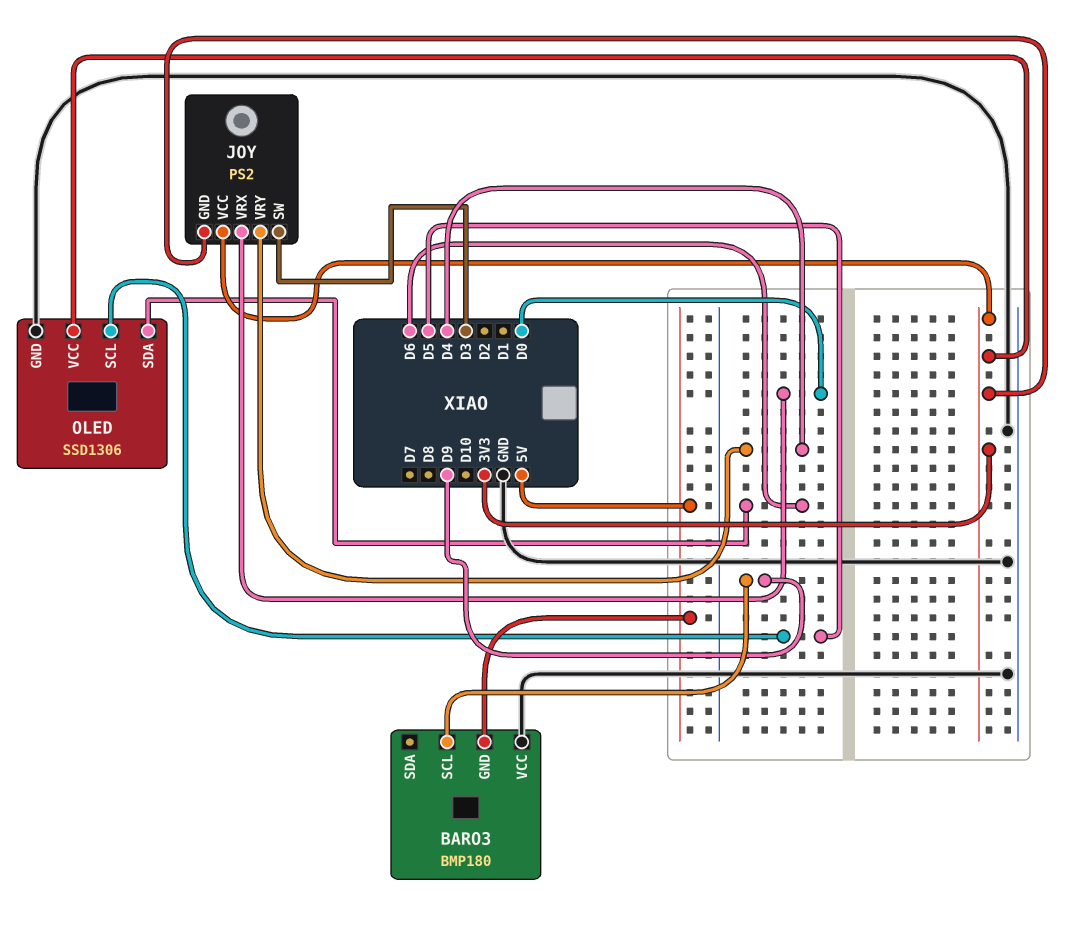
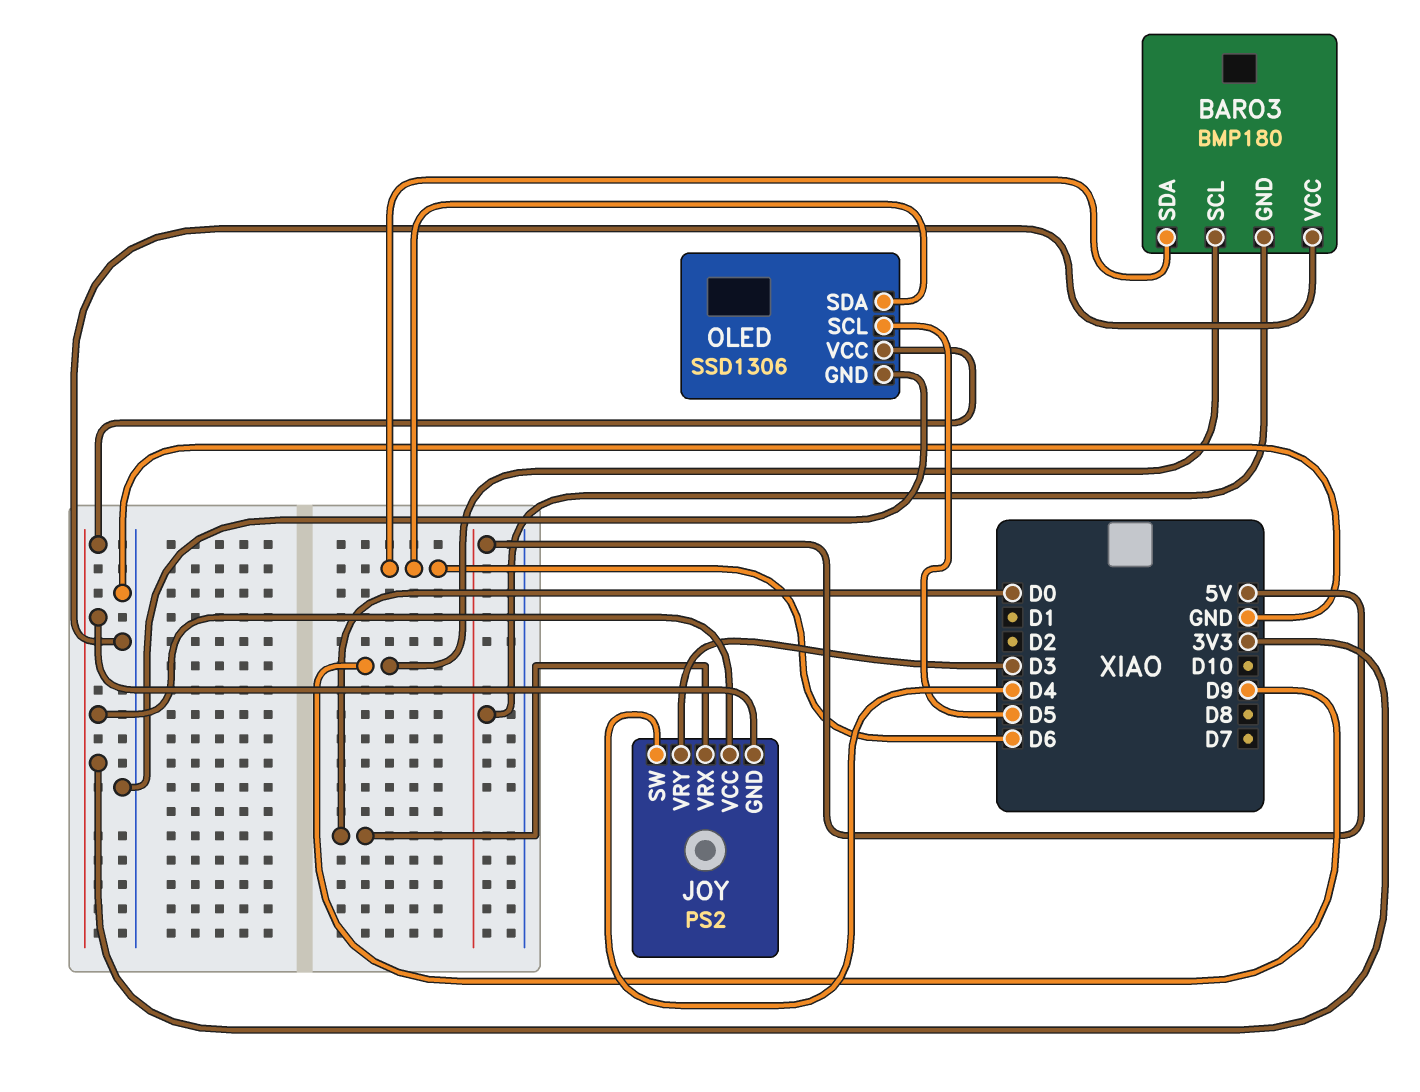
BARO3 pin SDA: none -> D6
JOY pin SW: D3 -> D4
JOY pin VRY: D4 -> D3

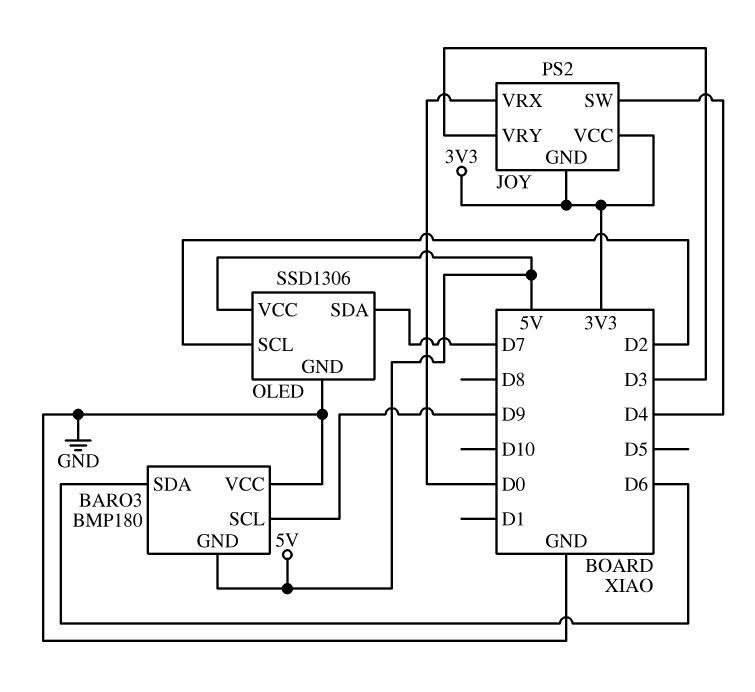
OLED pin SCL: D5 -> D2
OLED pin SDA: D6 -> D7
OLED pin VCC: 3V3 -> 5V

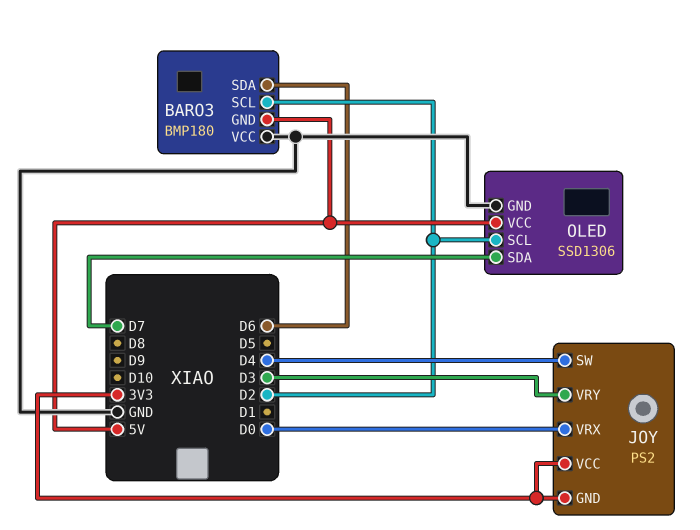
BARO3 pin SCL: D9 -> D2

